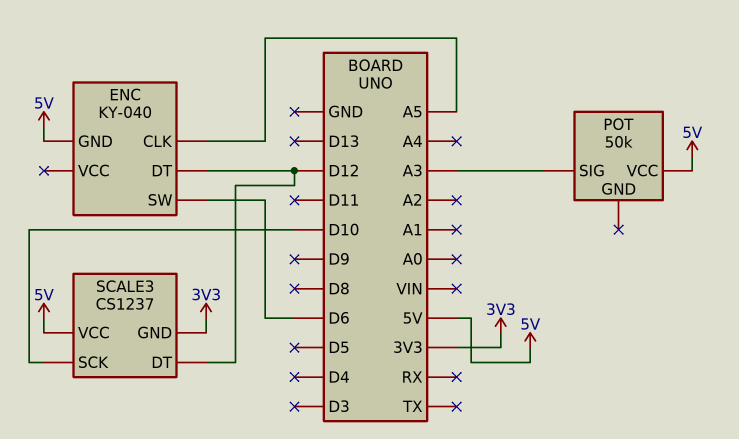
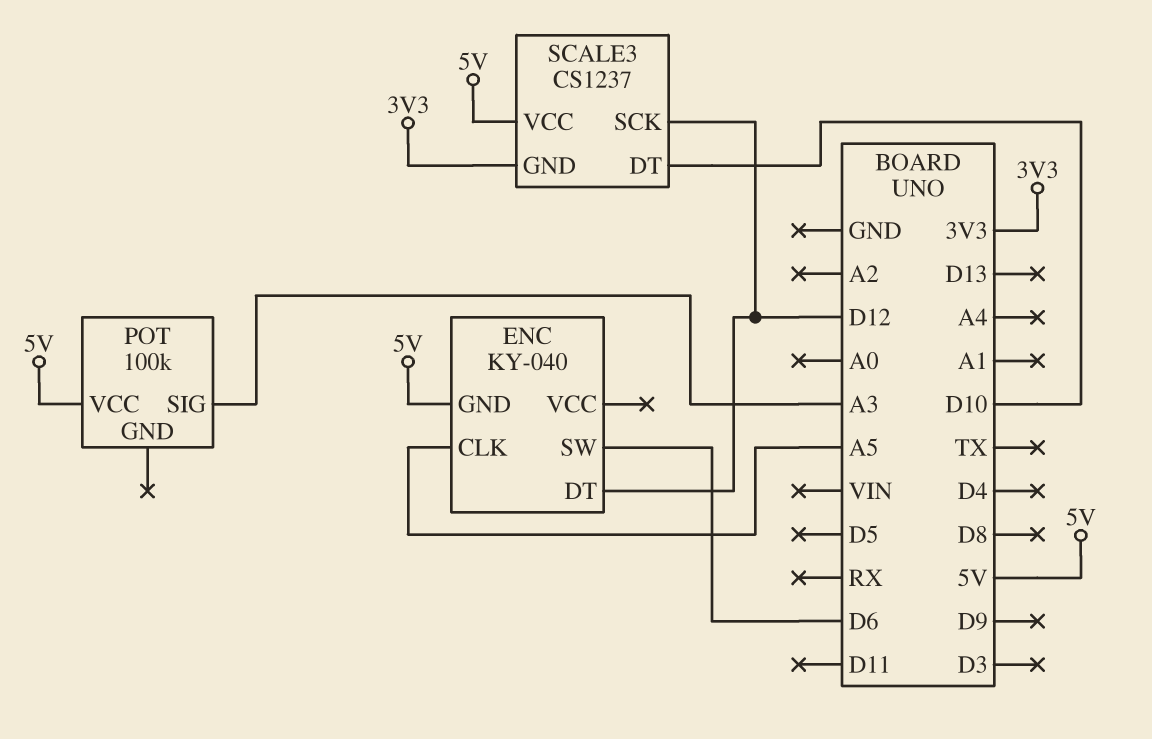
POT: 50k -> 100k
SCALE3 pin DT: D12 -> D10
SCALE3 pin SCK: D10 -> D12

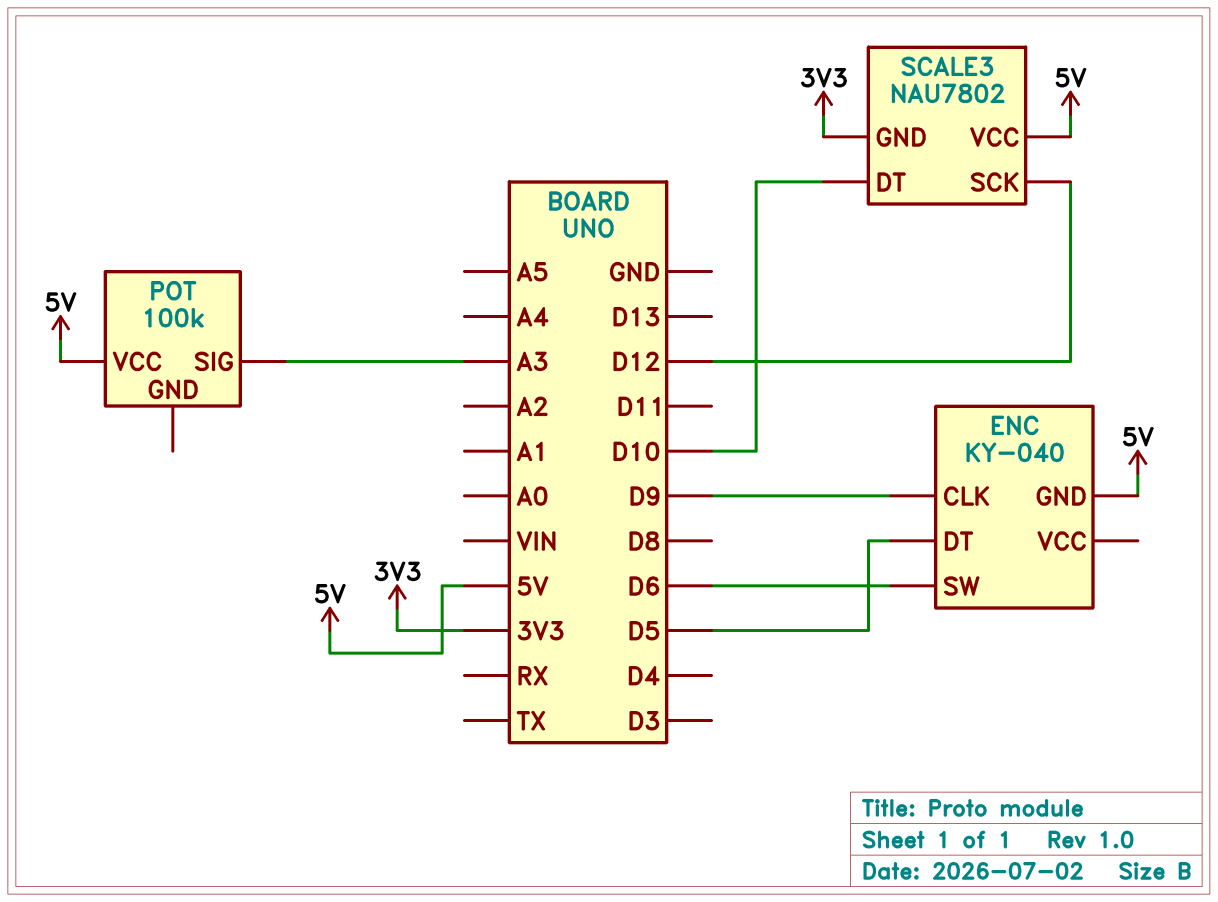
ENC pin CLK: A5 -> D9
ENC pin DT: D12 -> D5
SCALE3: CS1237 -> NAU7802

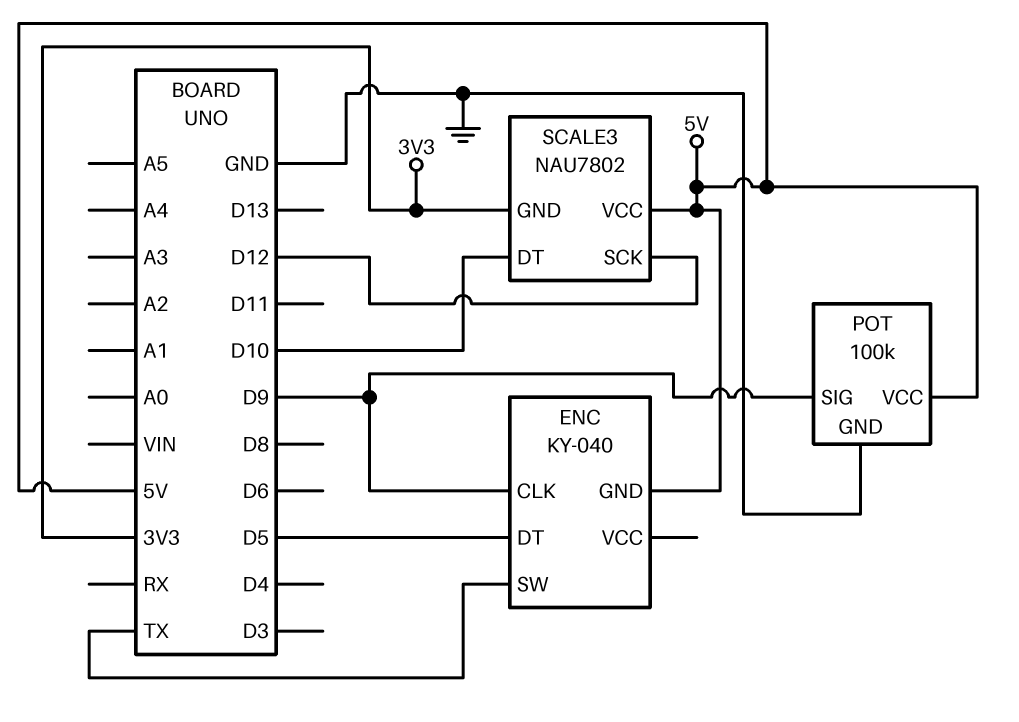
ENC pin SW: D6 -> TX
POT pin GND: none -> GND
POT pin SIG: A3 -> D9

